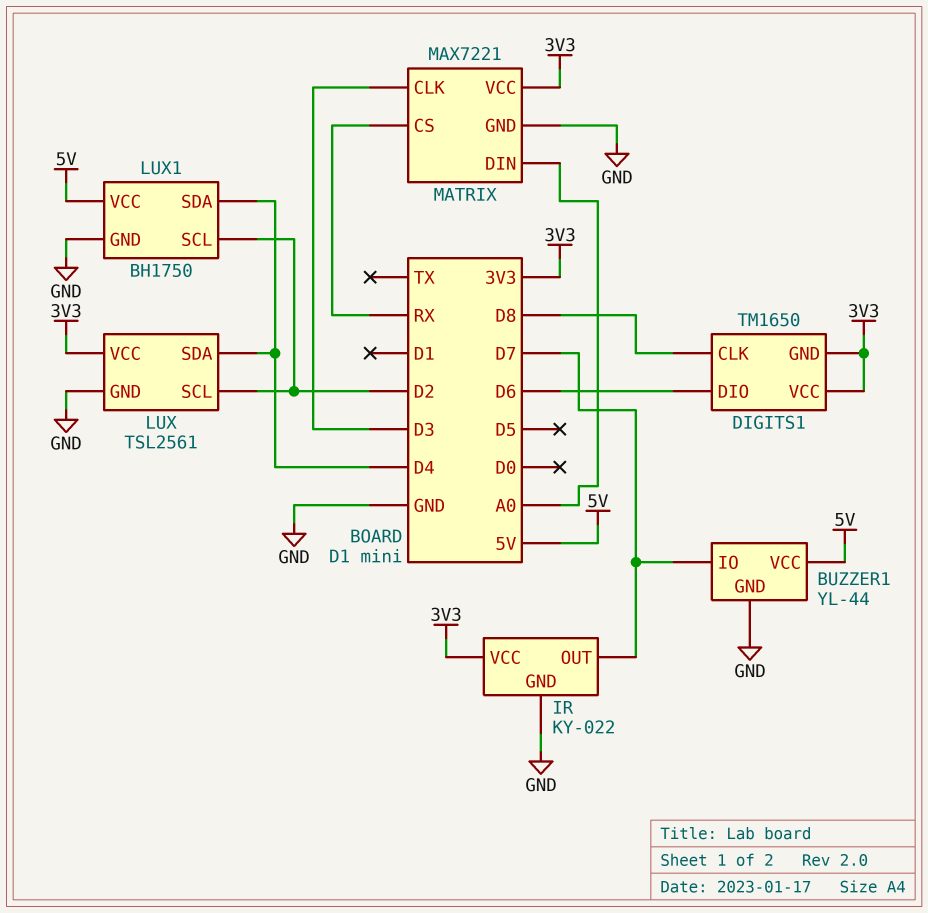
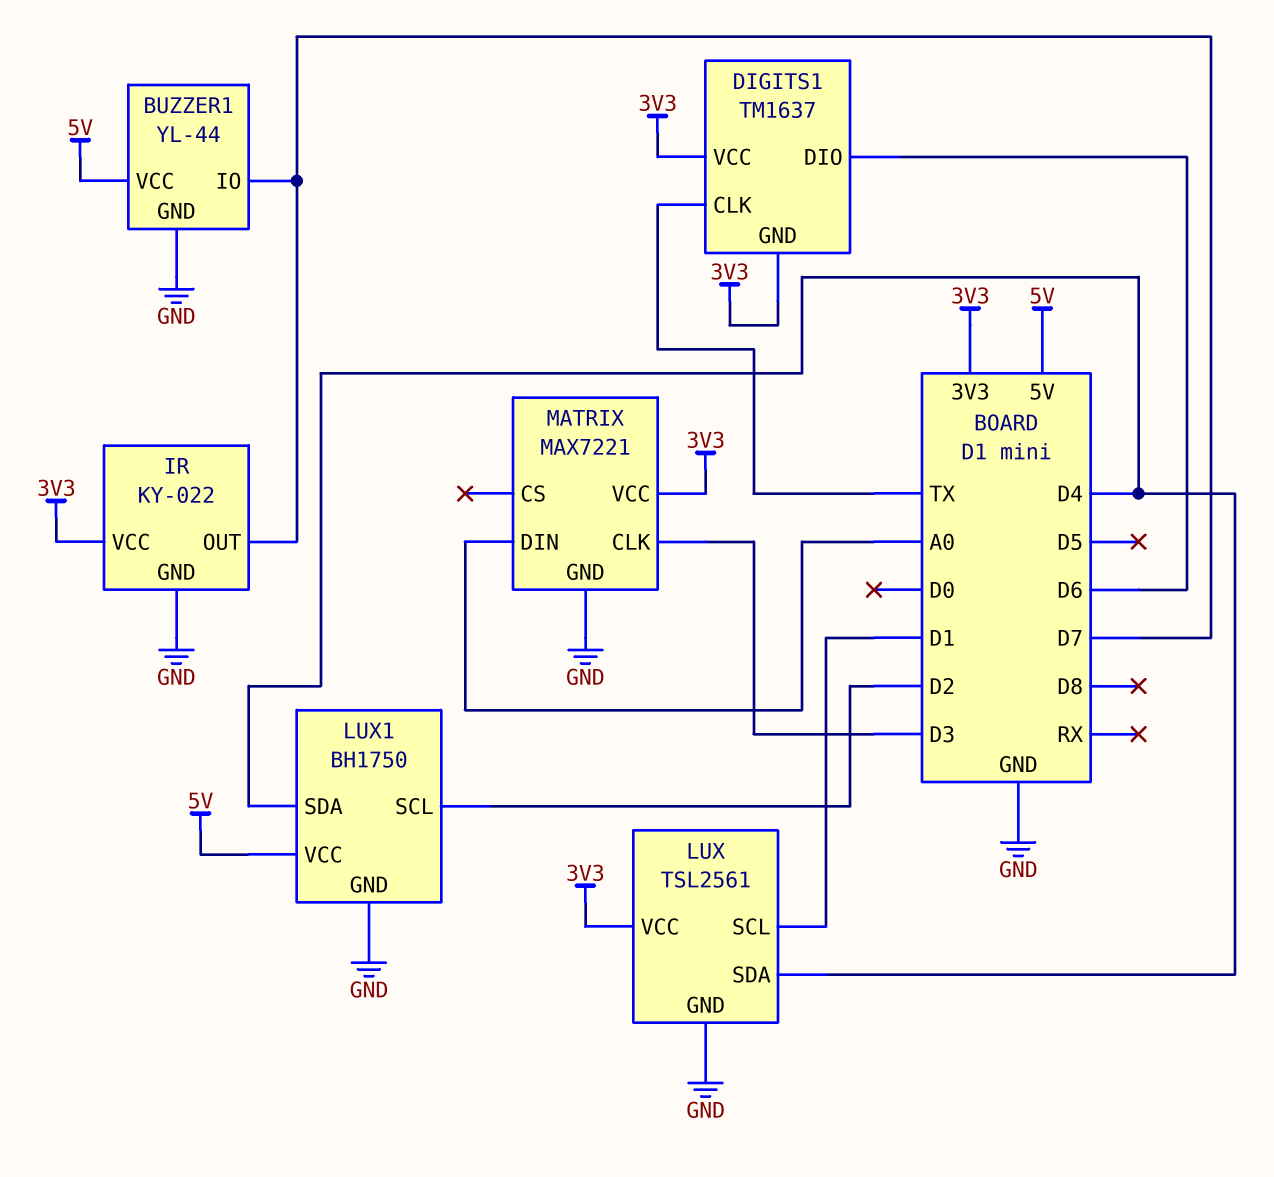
DIGITS1: TM1650 -> TM1637
DIGITS1 pin CLK: D8 -> TX
LUX pin SCL: D2 -> D1
MATRIX pin CS: RX -> none

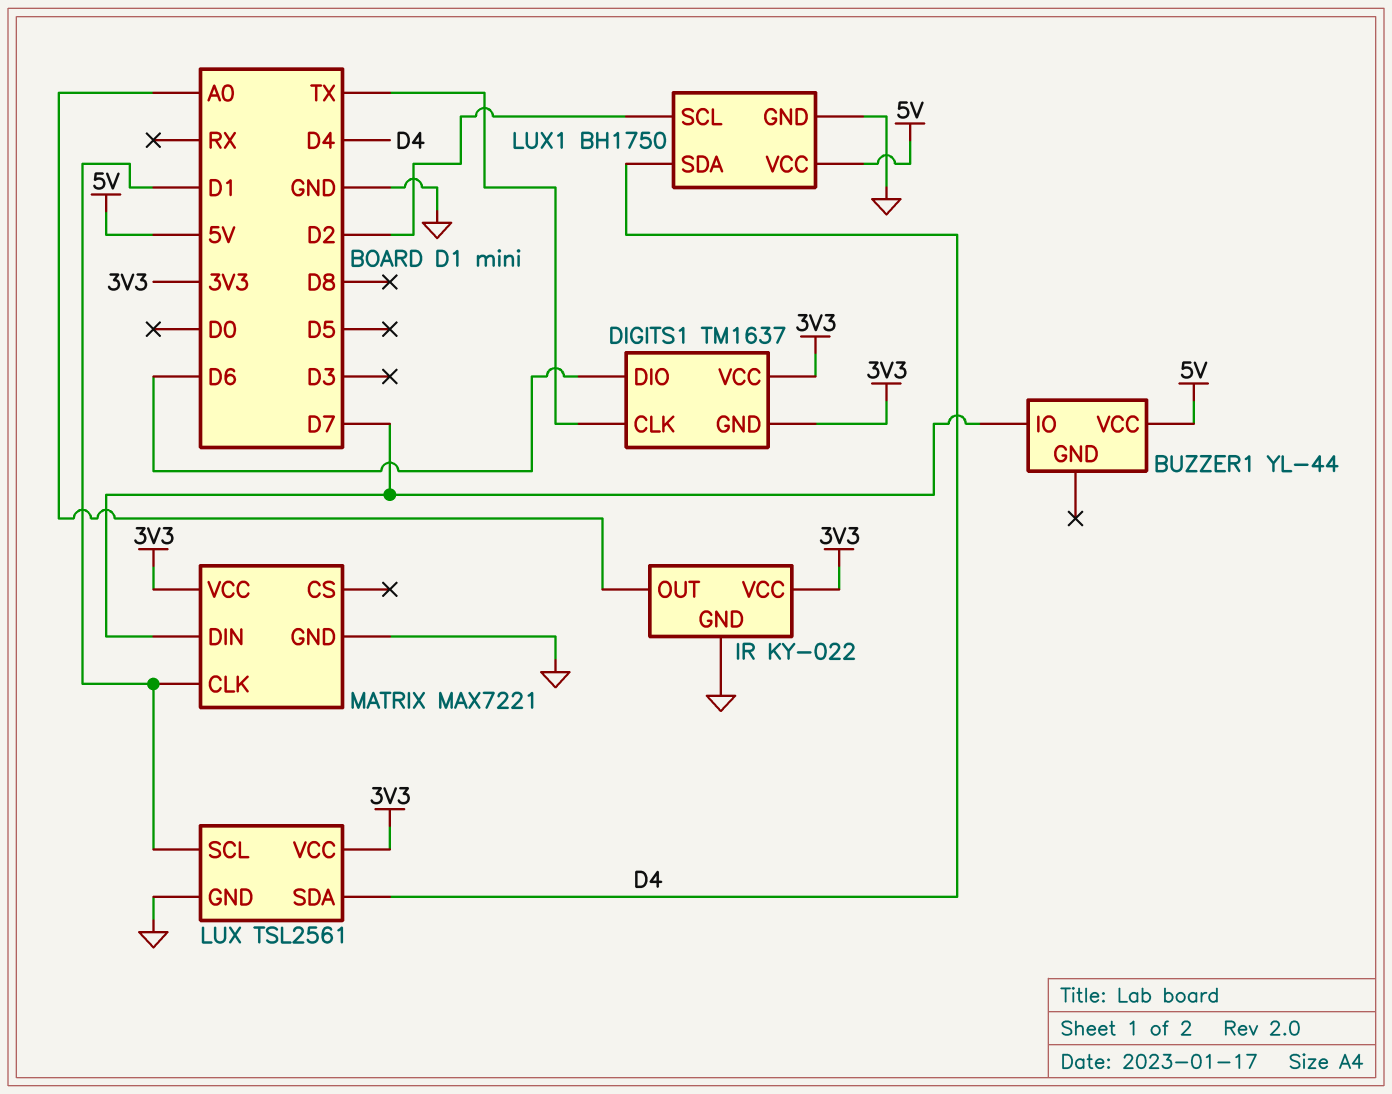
BUZZER1 pin GND: GND -> none
IR pin OUT: D7 -> A0
MATRIX pin CLK: D3 -> D1
MATRIX pin DIN: A0 -> D7

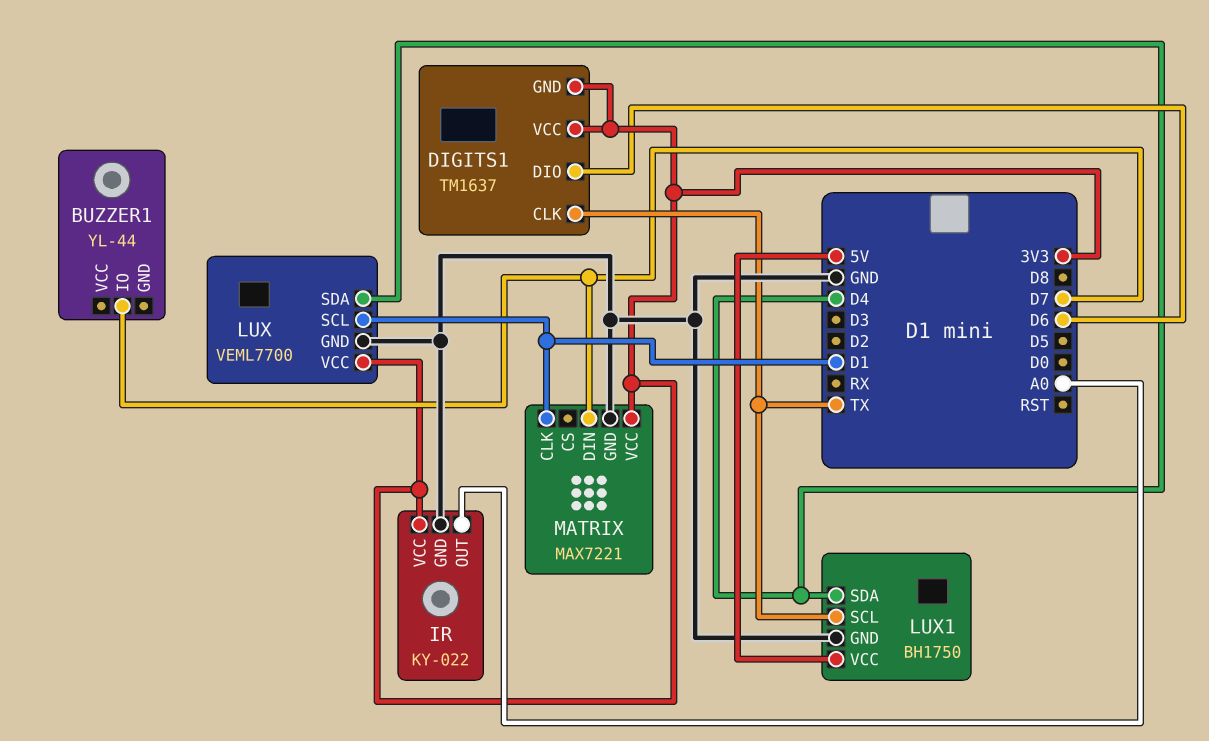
BUZZER1 pin VCC: 5V -> none
LUX: TSL2561 -> VEML7700
LUX1 pin SCL: D2 -> TX

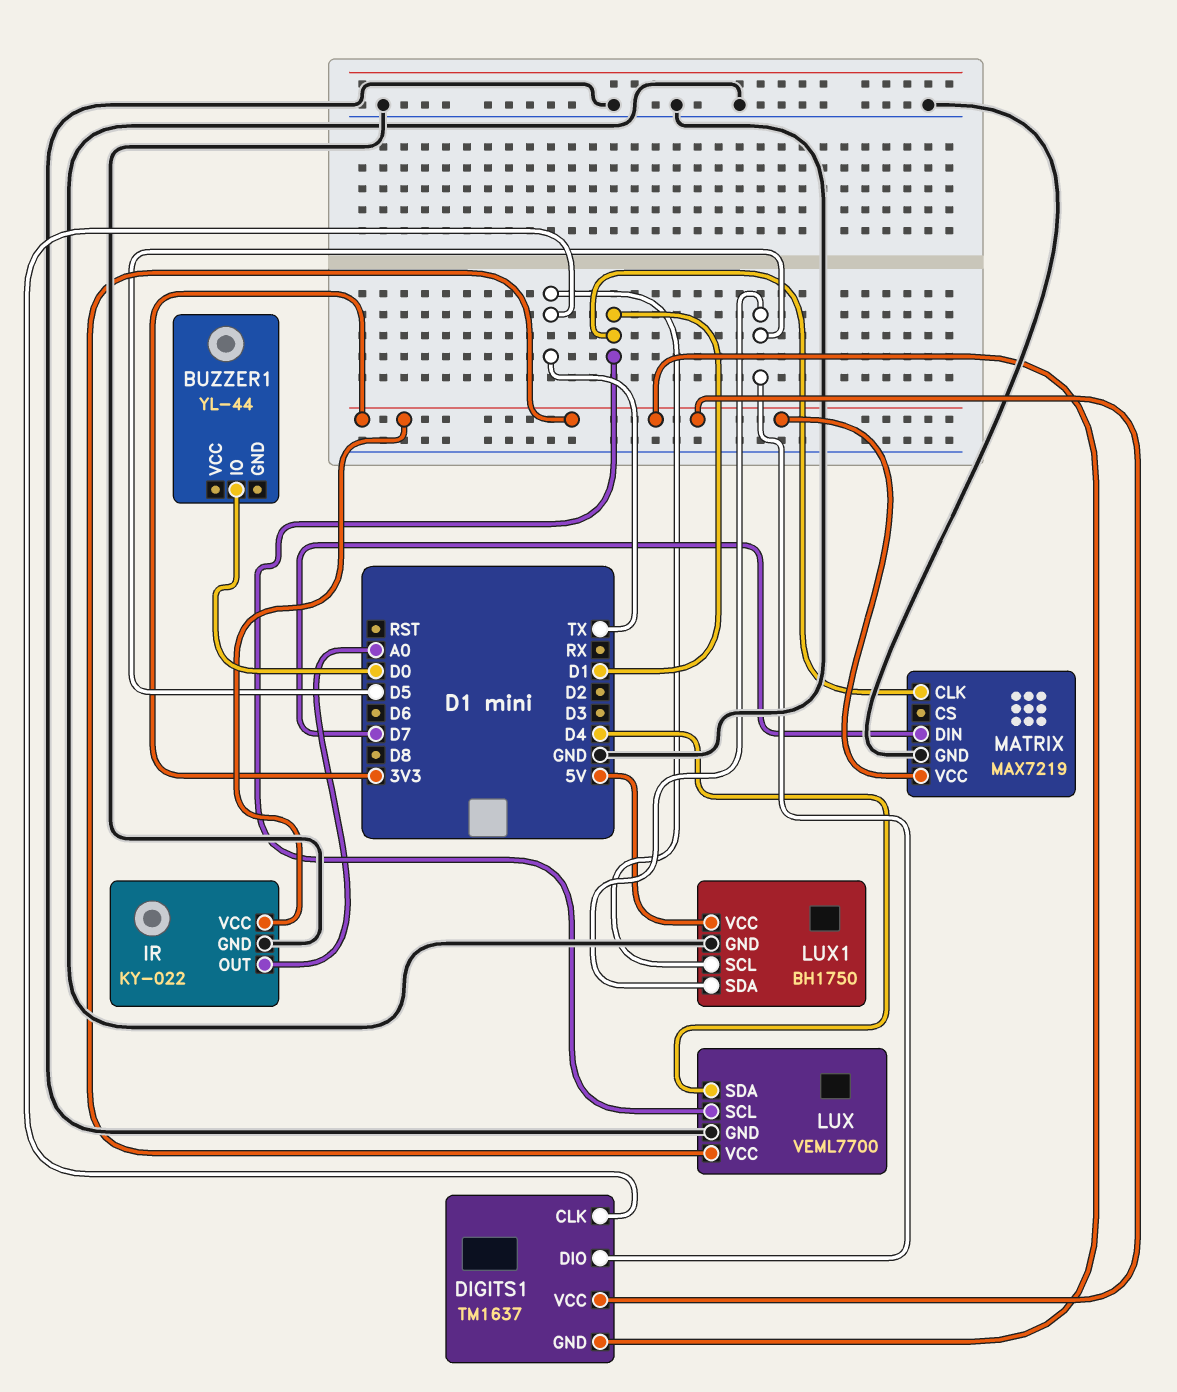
BUZZER1 pin IO: D7 -> D0
DIGITS1 pin DIO: D6 -> D5
LUX1 pin SDA: D4 -> D5
MATRIX: MAX7221 -> MAX7219

